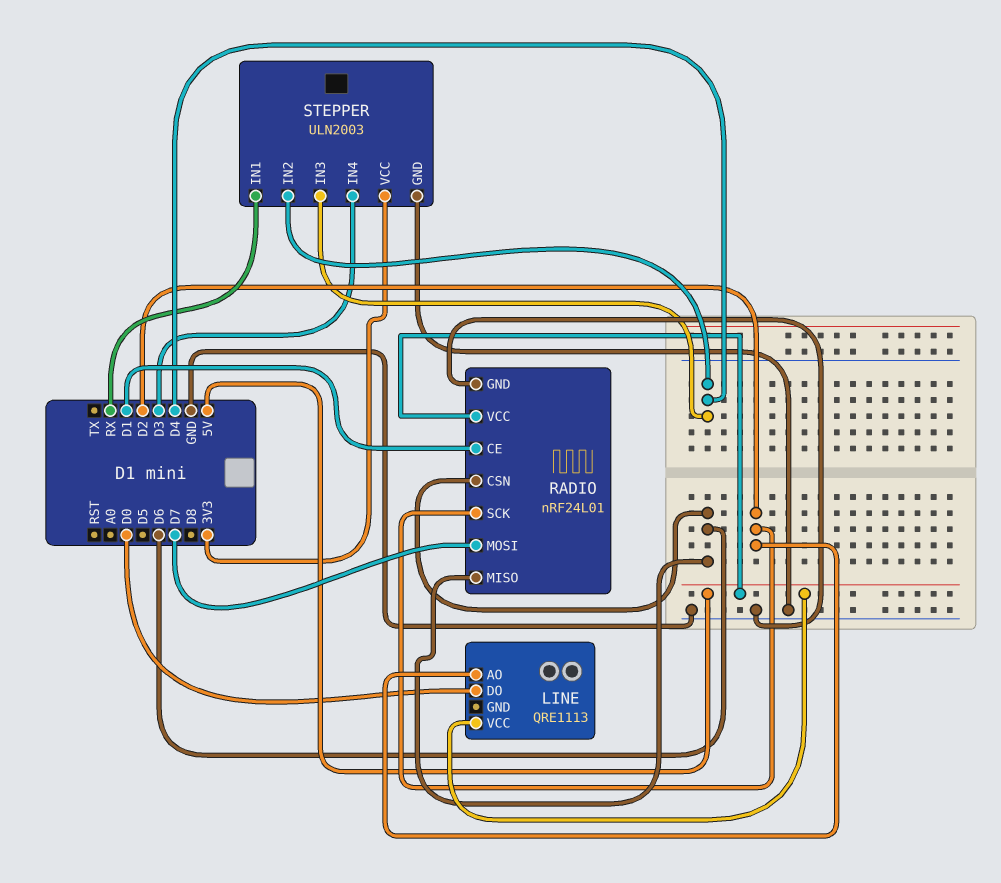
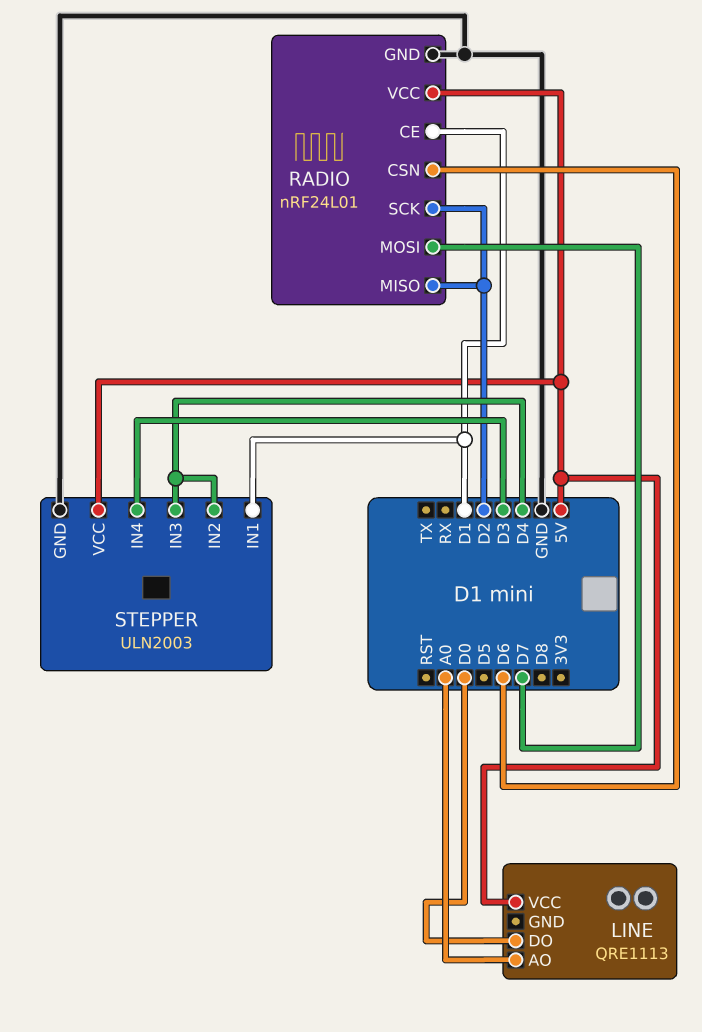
LINE pin AO: D2 -> A0
RADIO pin MISO: D6 -> D2
STEPPER pin IN1: RX -> D1
STEPPER pin VCC: 3V3 -> 5V

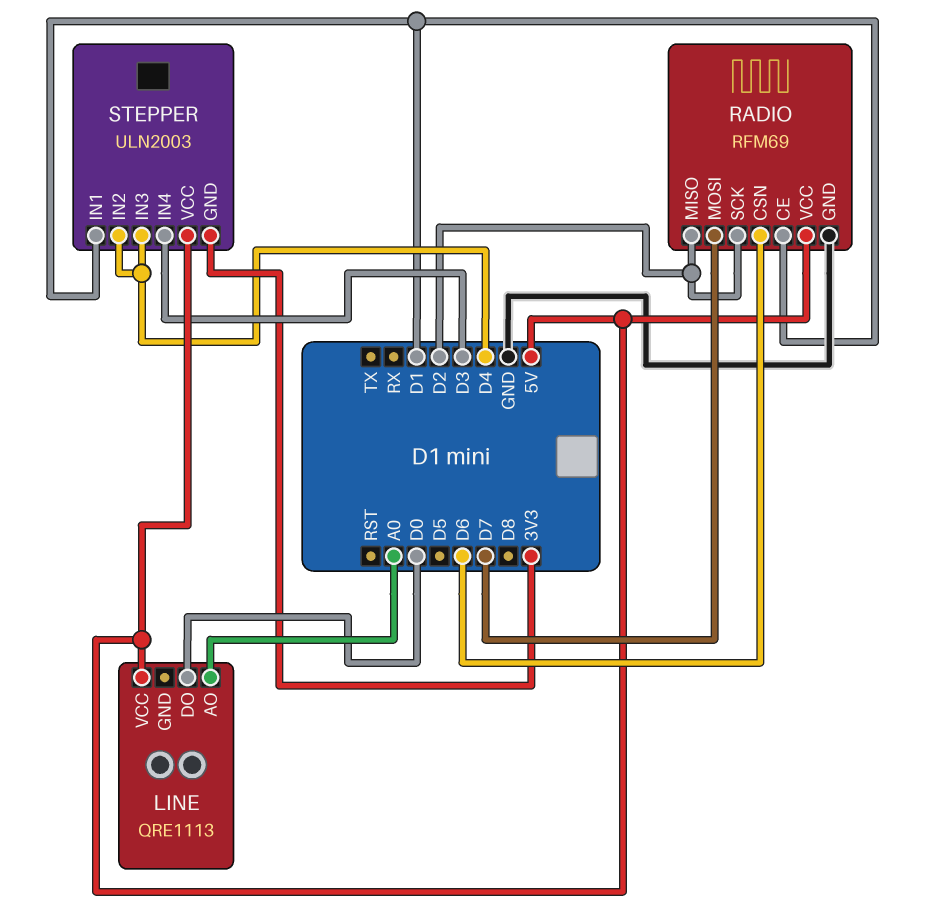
RADIO: nRF24L01 -> RFM69
STEPPER pin GND: GND -> 3V3

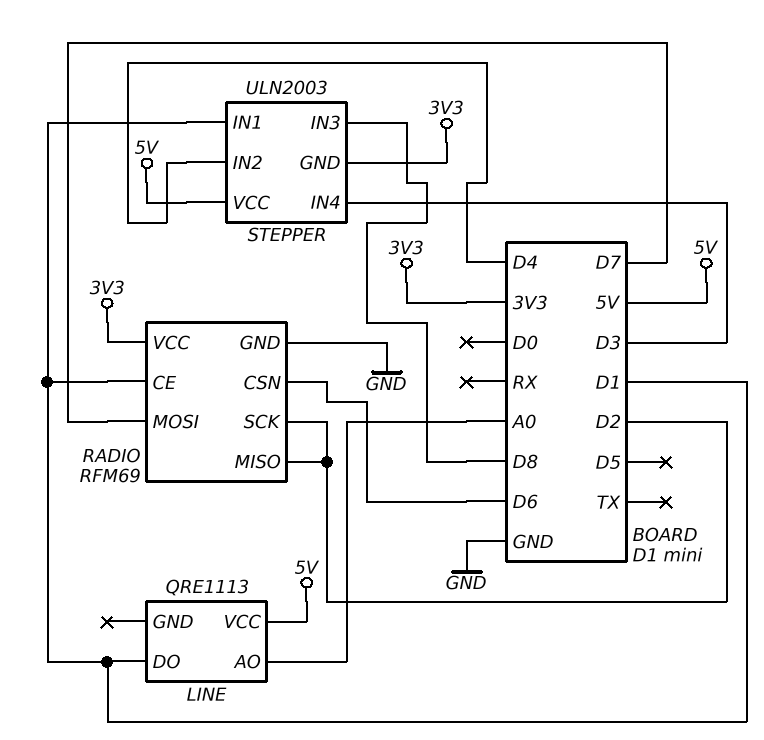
LINE pin DO: D0 -> D1
RADIO pin VCC: 5V -> 3V3
STEPPER pin IN3: D4 -> D8

